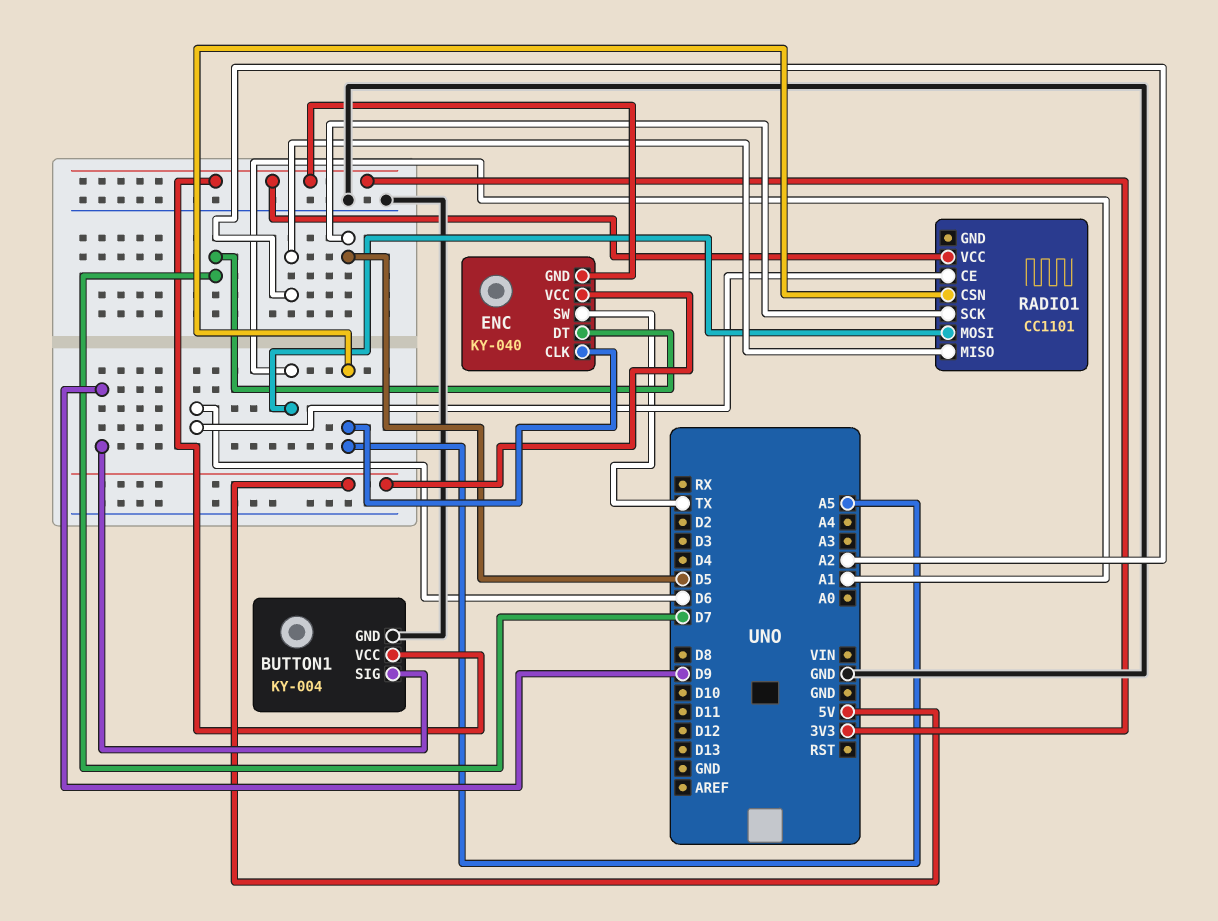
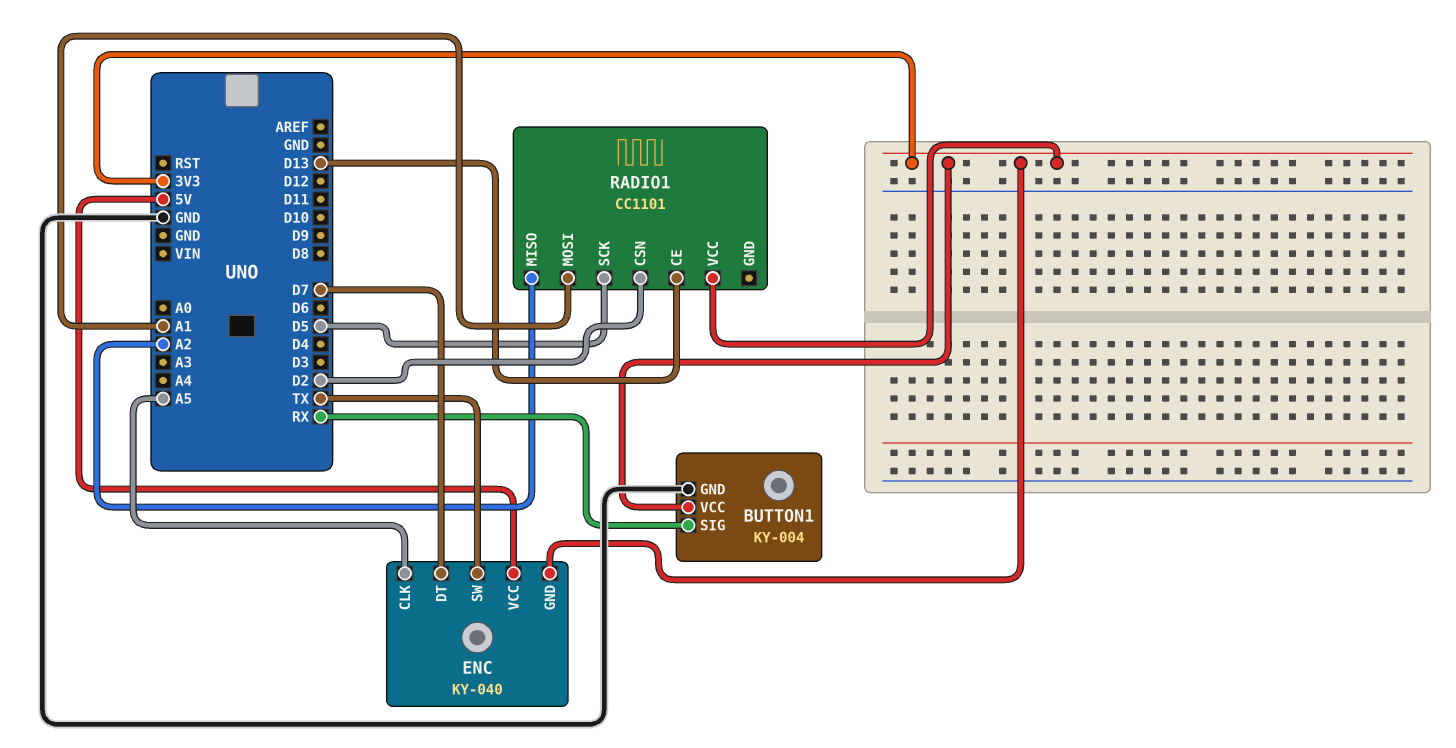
BUTTON1 pin SIG: D9 -> RX
RADIO1 pin CE: D6 -> D13
RADIO1 pin CSN: A5 -> D2

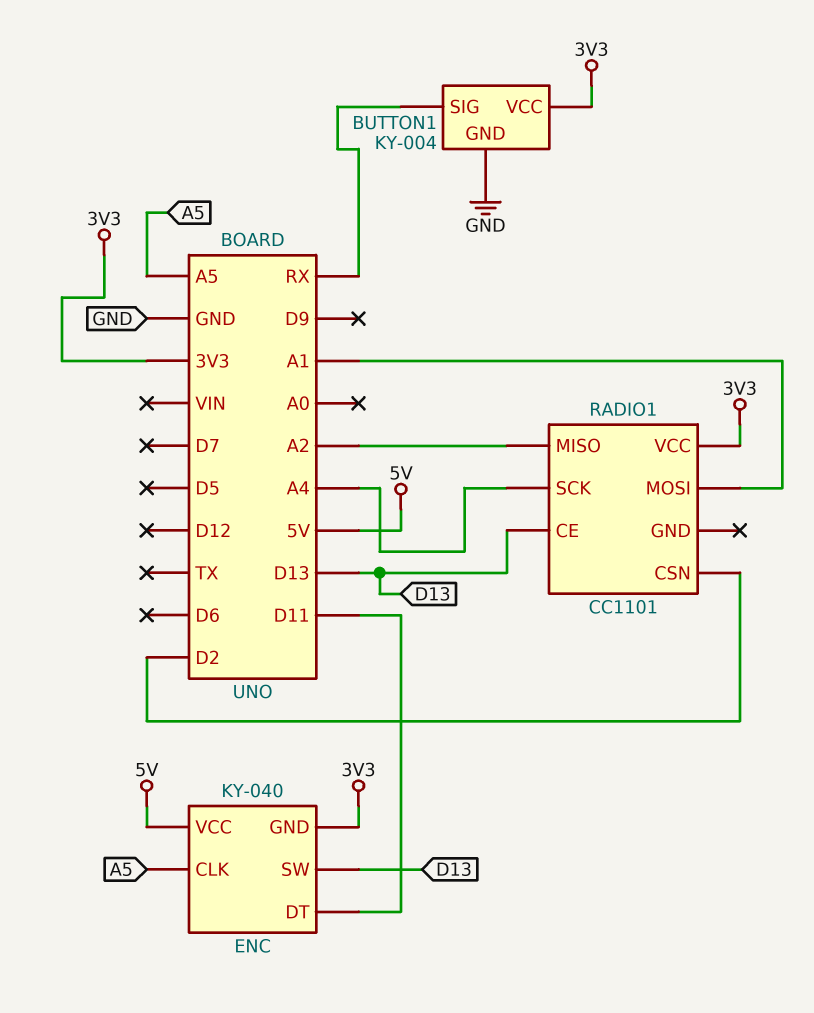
ENC pin DT: D7 -> D11
ENC pin SW: TX -> D13
RADIO1 pin SCK: D5 -> A4

